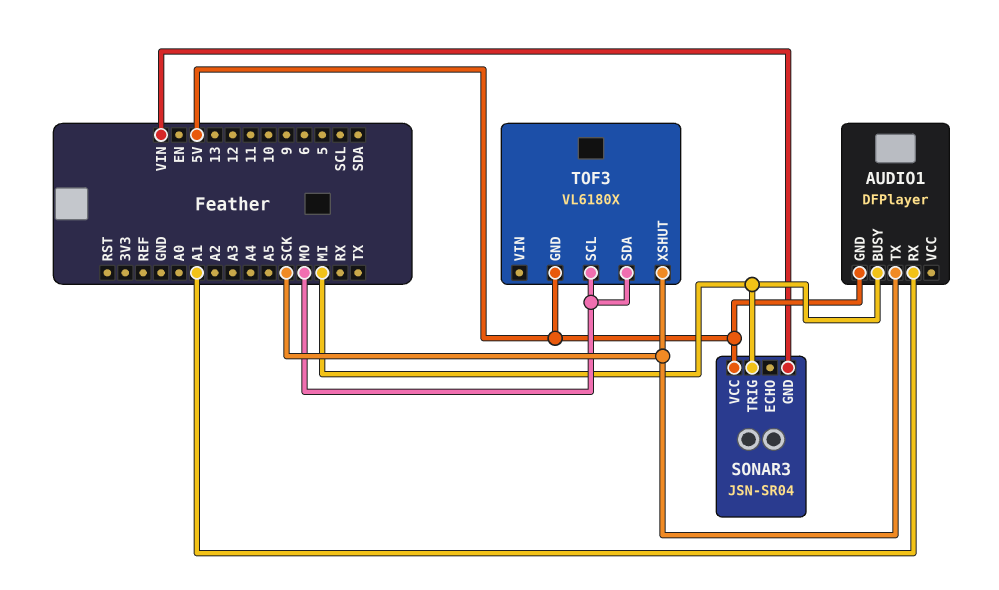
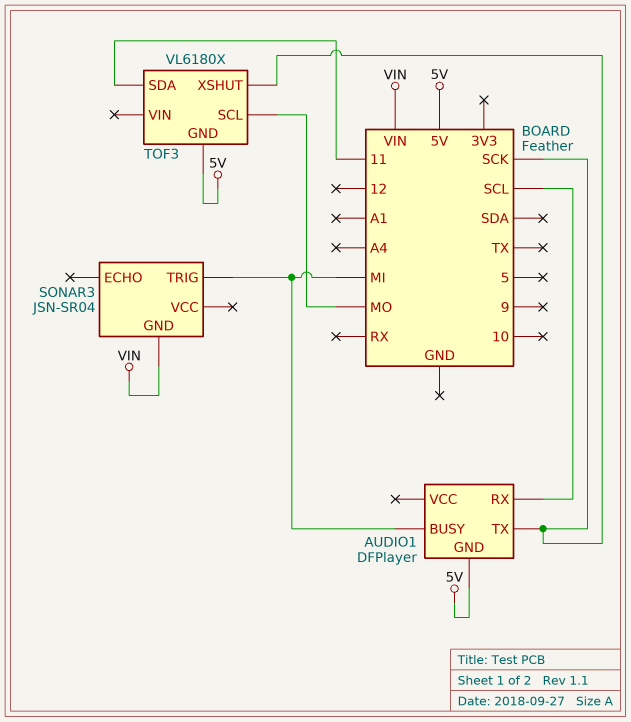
AUDIO1 pin RX: A1 -> SCL
SONAR3 pin VCC: 5V -> none
TOF3 pin SDA: MO -> 11

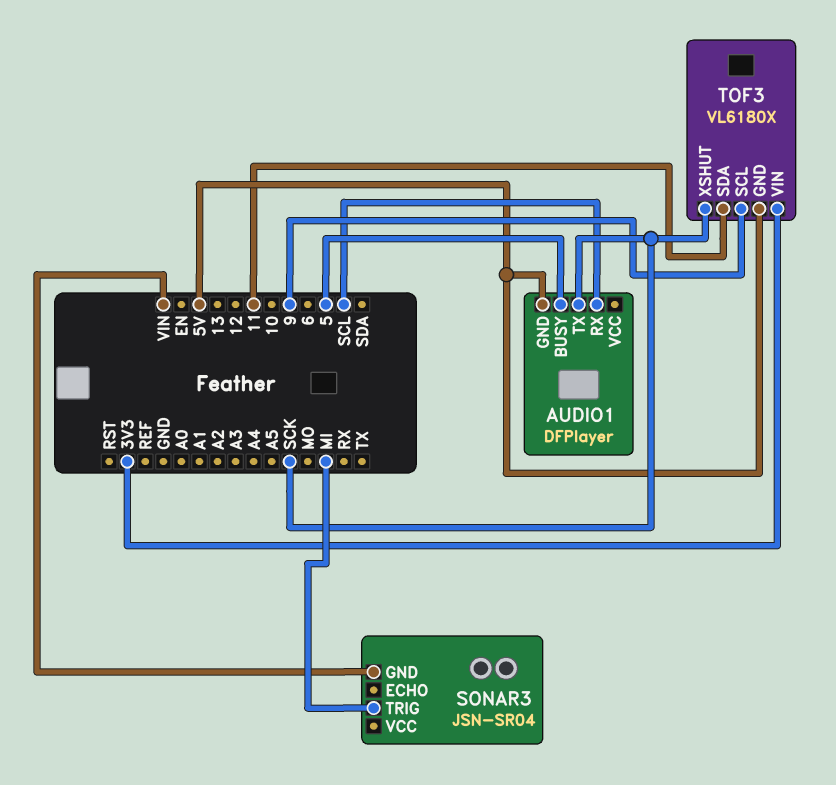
AUDIO1 pin BUSY: MI -> 5
TOF3 pin SCL: MO -> 9
TOF3 pin VIN: none -> 3V3

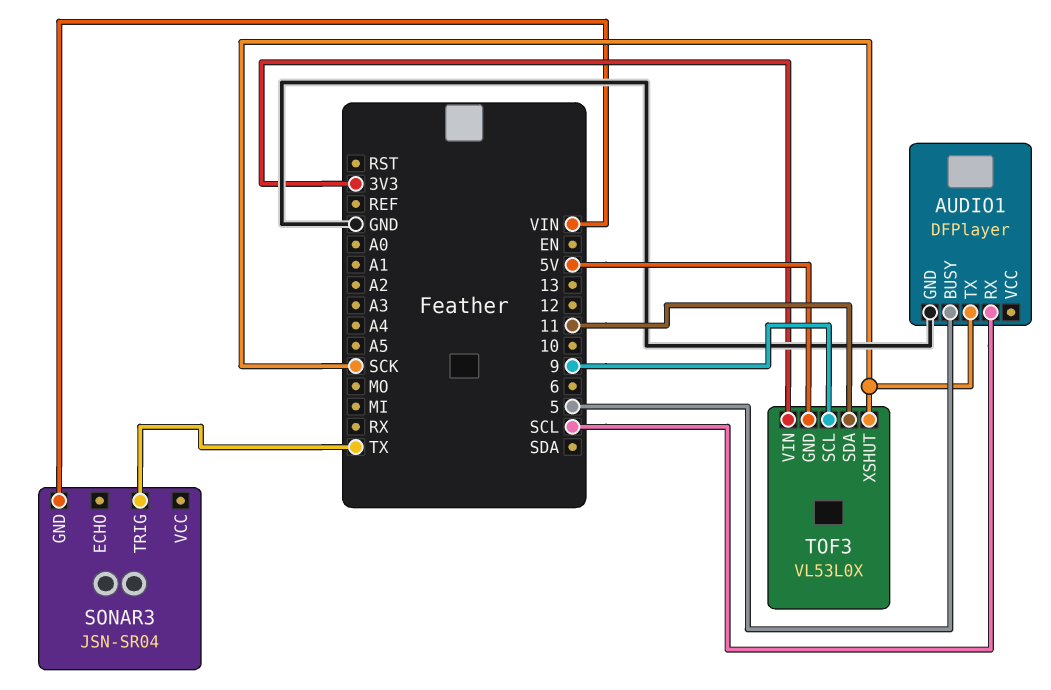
AUDIO1 pin GND: 5V -> GND
SONAR3 pin TRIG: MI -> TX
TOF3: VL6180X -> VL53L0X

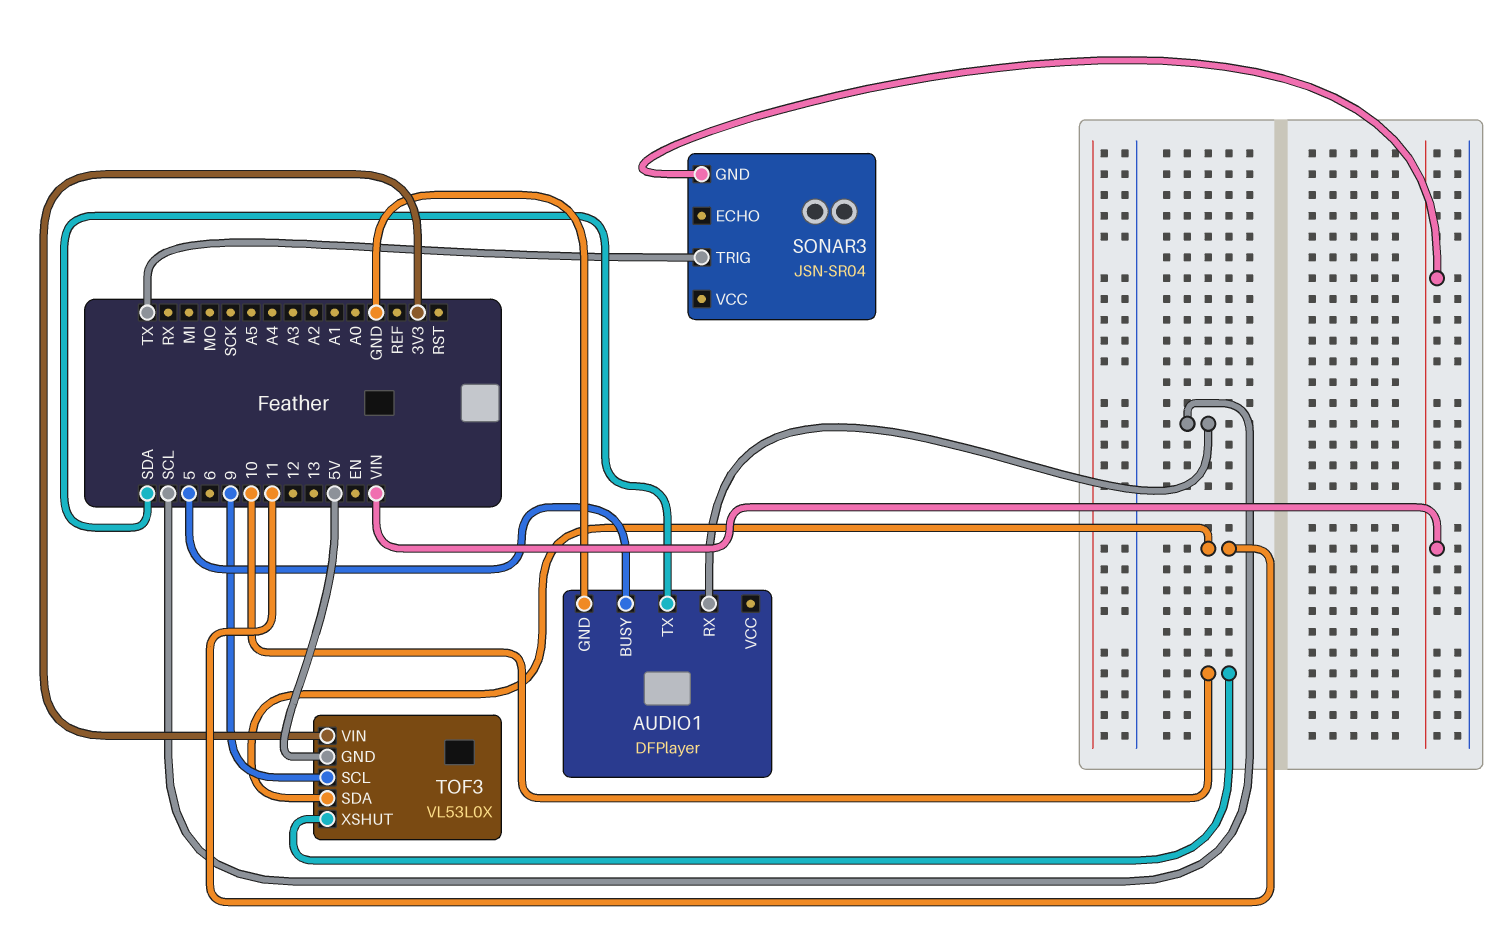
AUDIO1 pin TX: SCK -> SDA
TOF3 pin XSHUT: SCK -> 10

